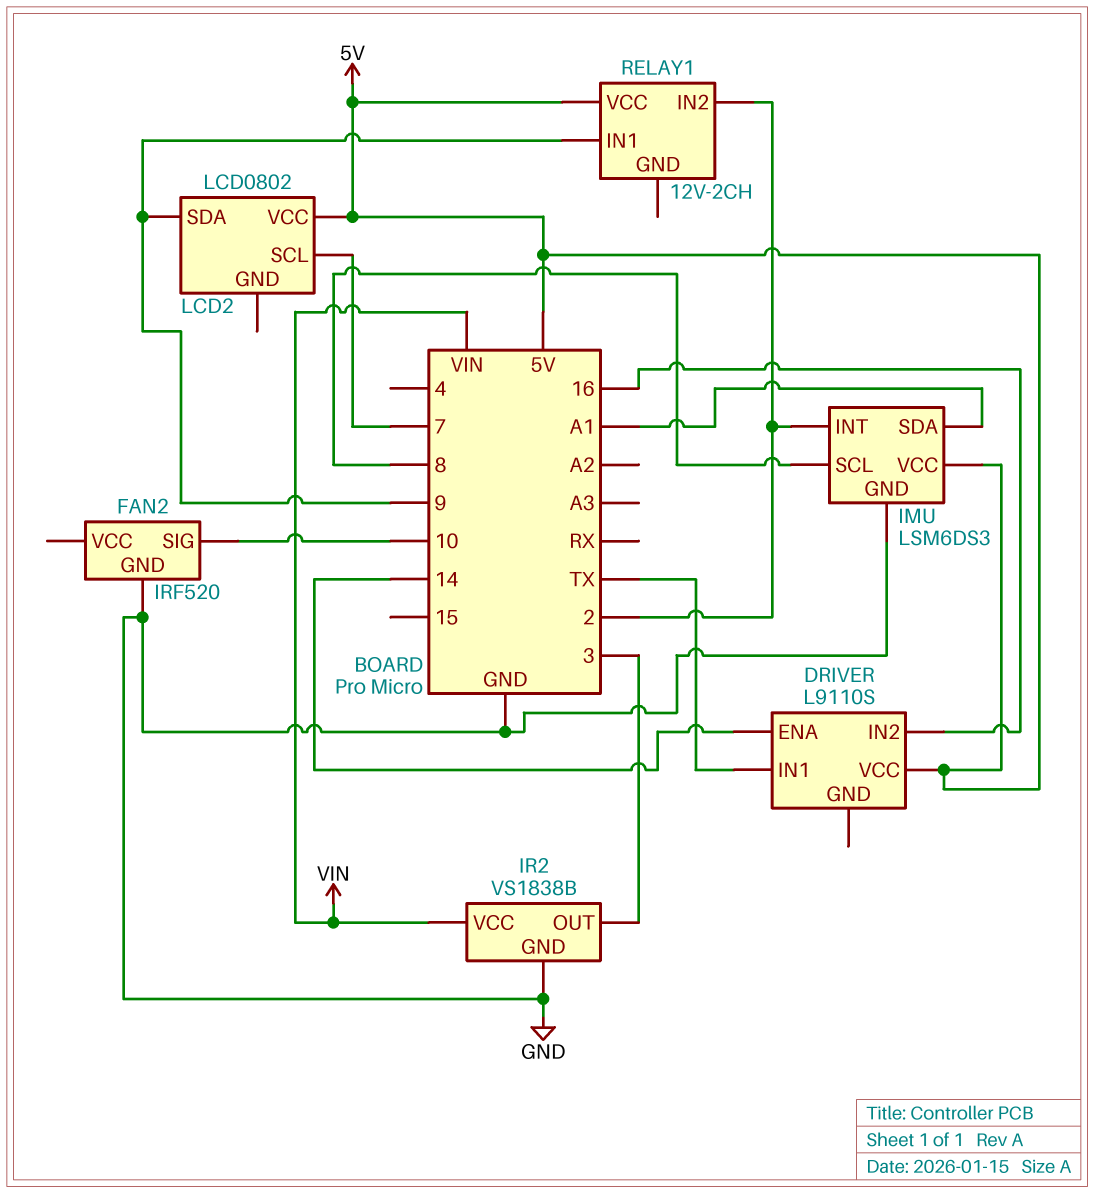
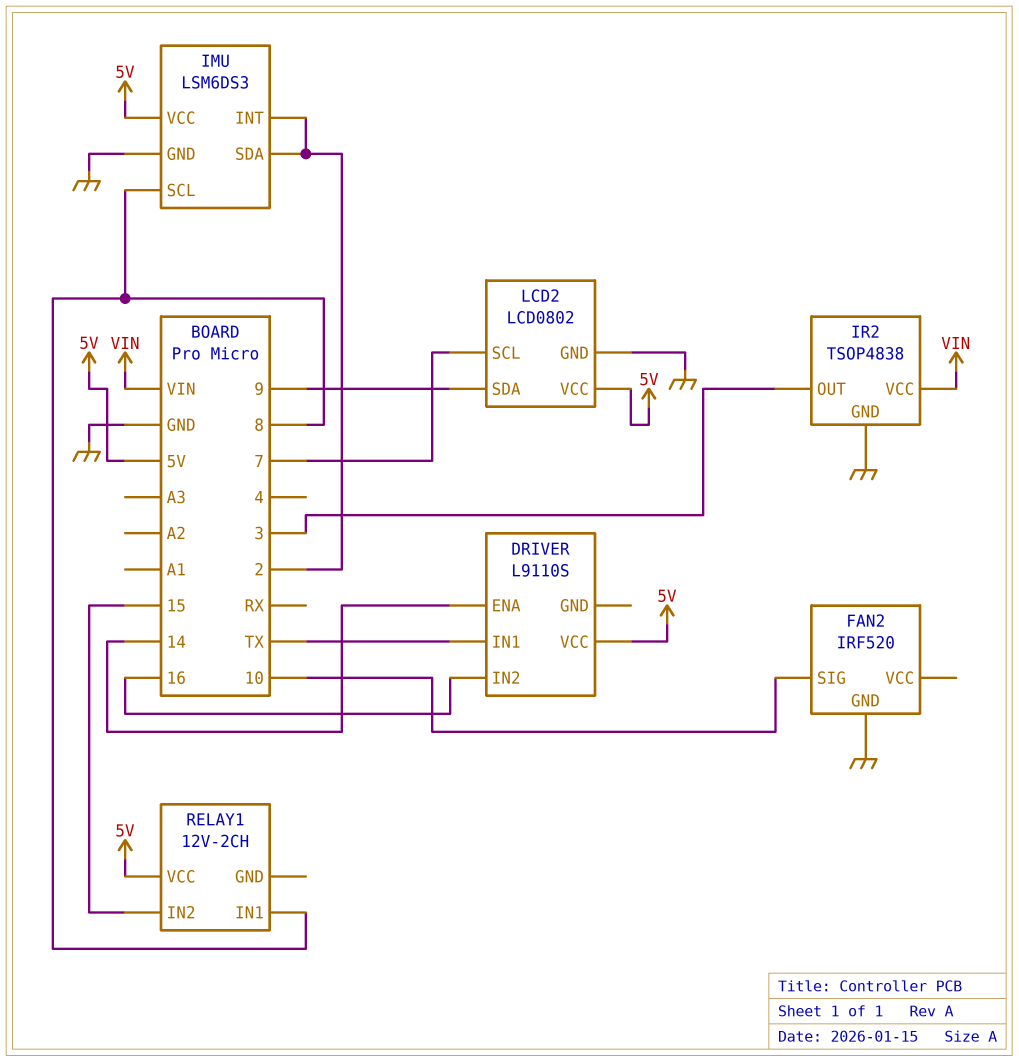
IMU pin SDA: A1 -> 2
IR2: VS1838B -> TSOP4838
LCD2 pin GND: none -> GND
RELAY1 pin IN1: 9 -> 8
RELAY1 pin IN2: 2 -> 15

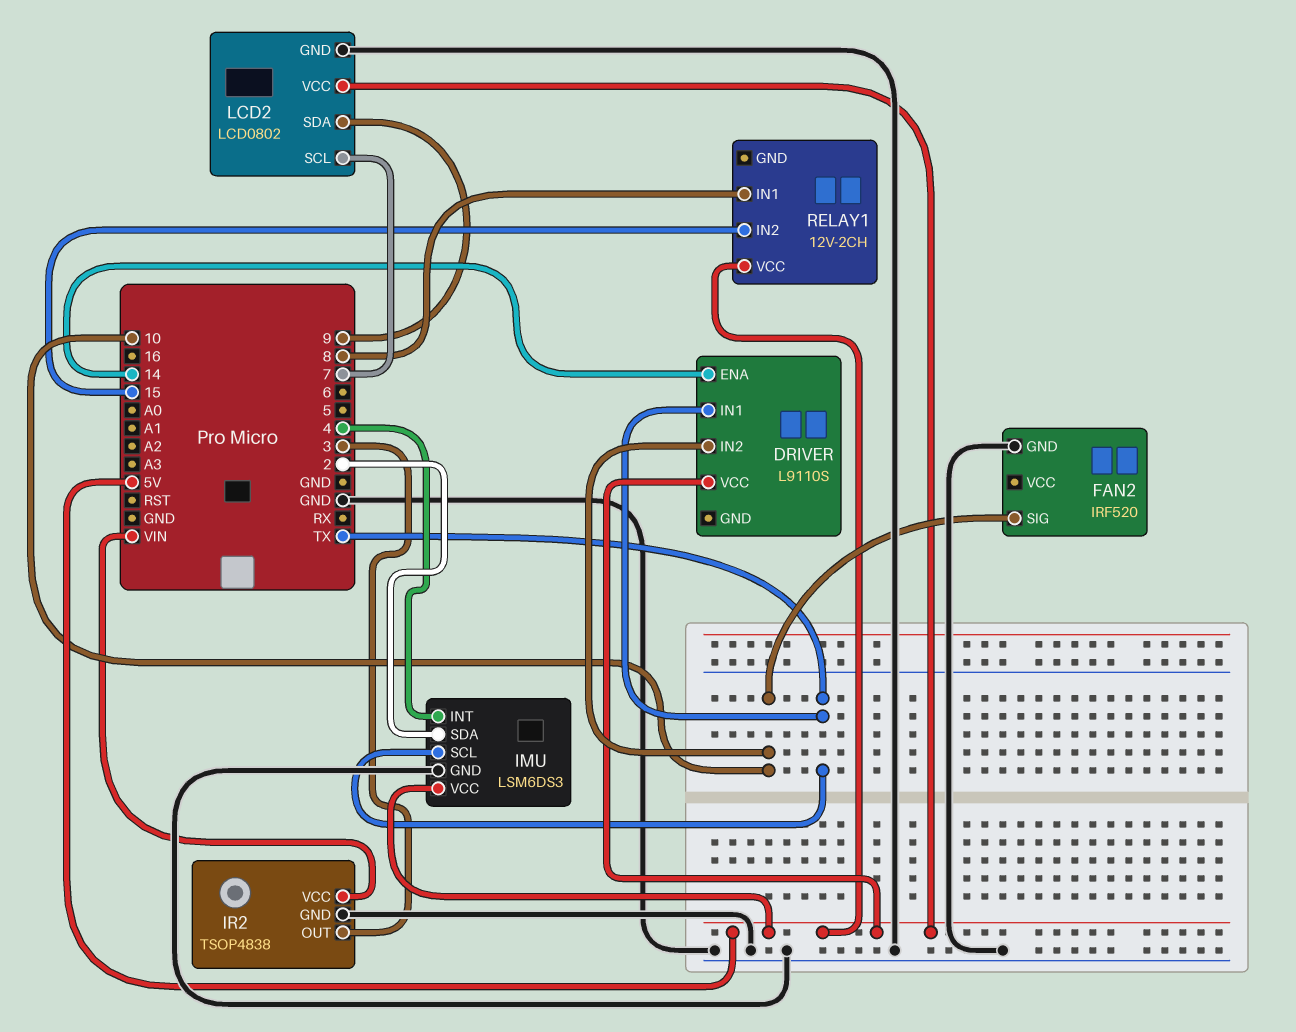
DRIVER pin IN2: 16 -> 10
IMU pin INT: 2 -> 4
IMU pin SCL: 8 -> TX

